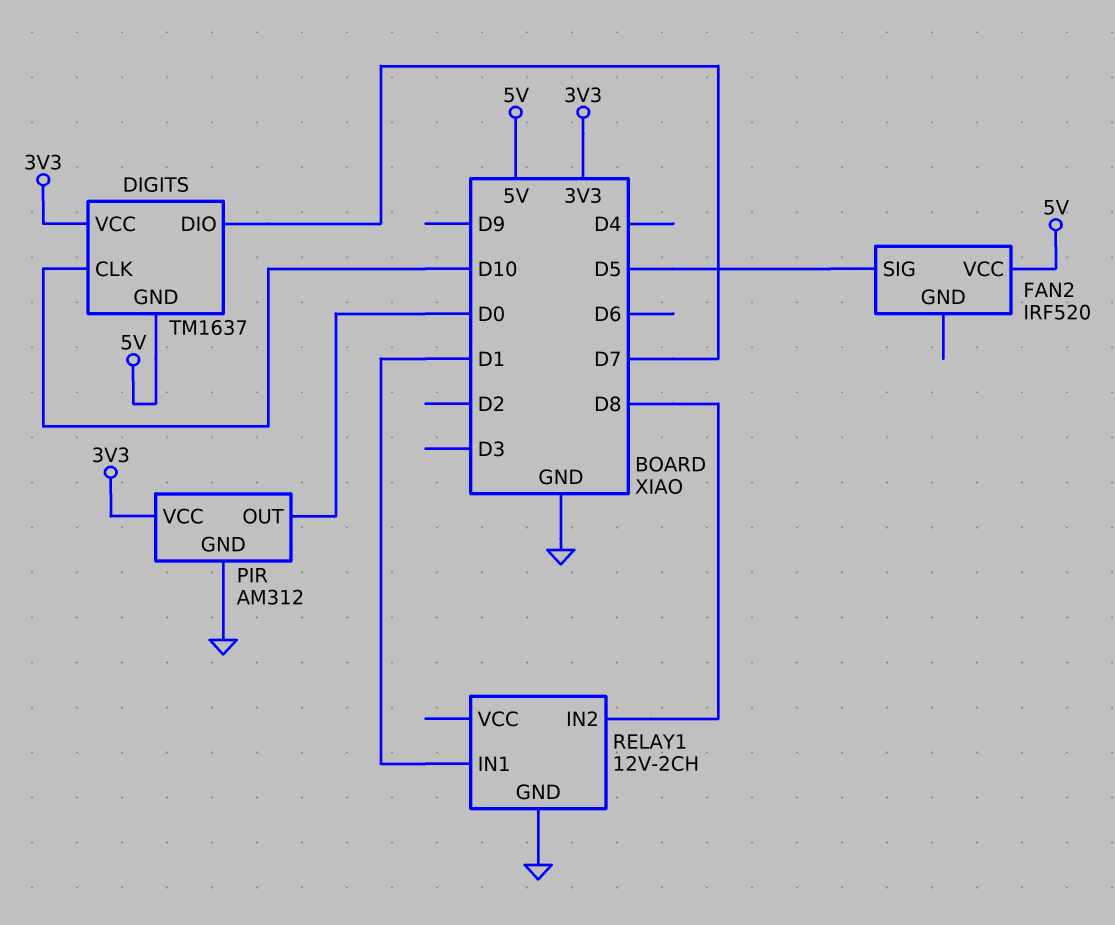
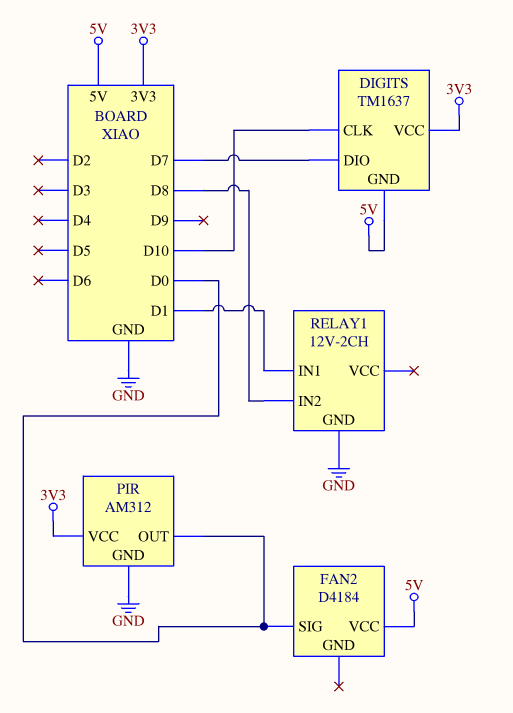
FAN2: IRF520 -> D4184
FAN2 pin SIG: D5 -> D0

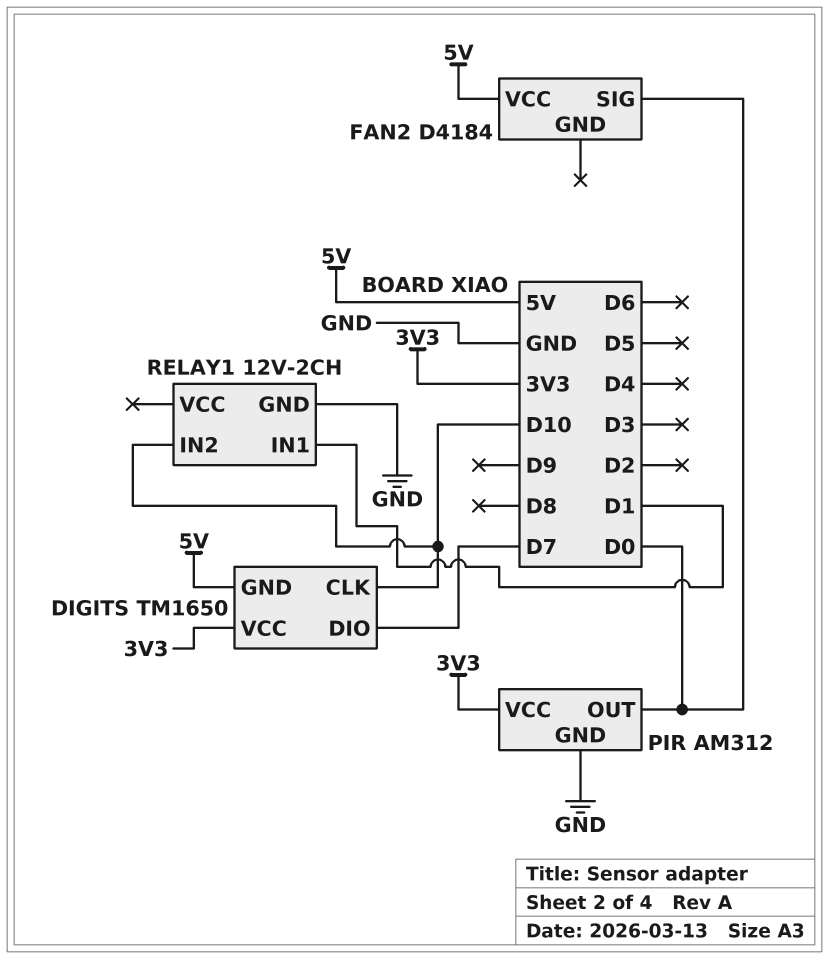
DIGITS: TM1637 -> TM1650
RELAY1 pin IN2: D8 -> D10

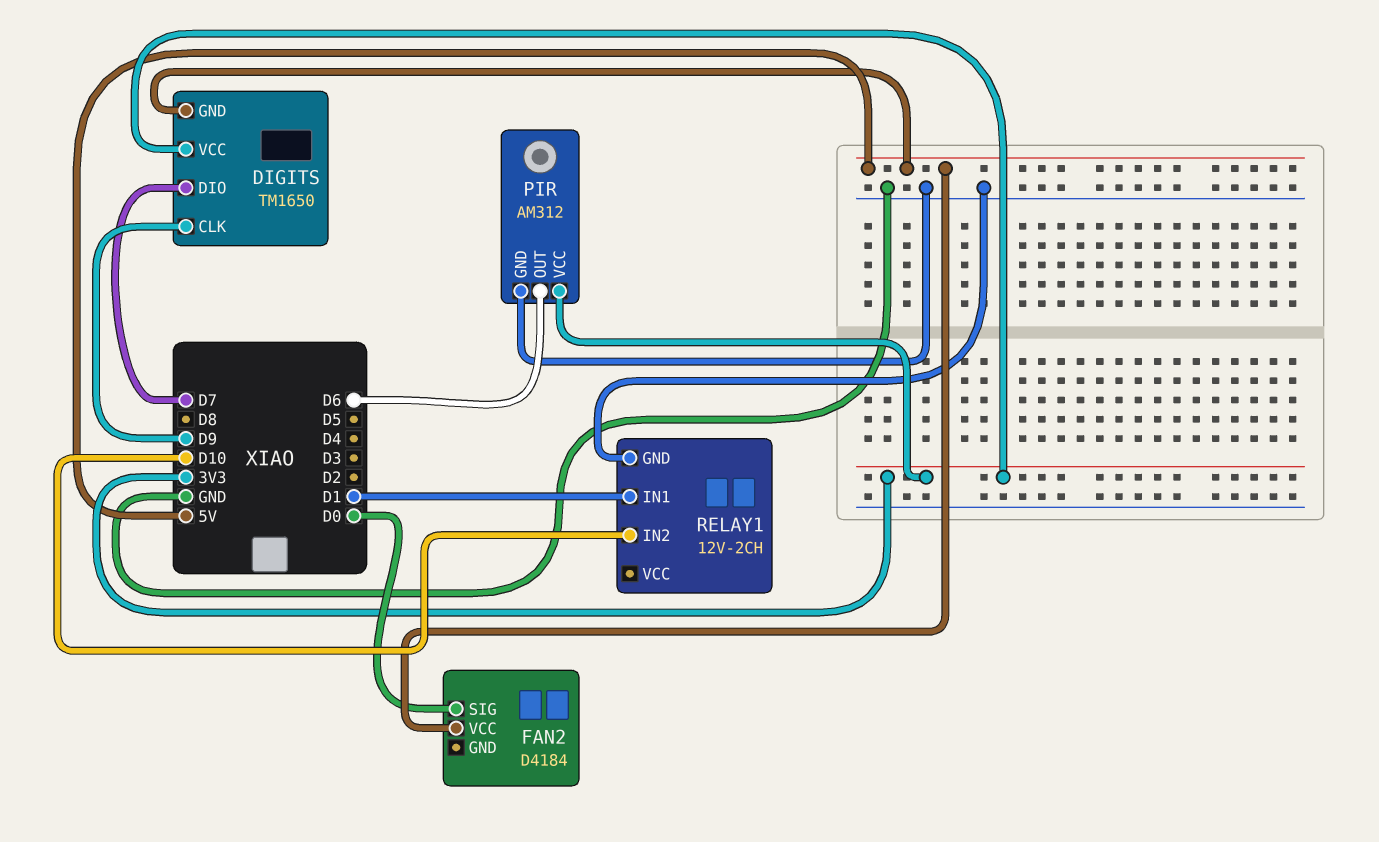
DIGITS pin CLK: D10 -> D9
PIR pin OUT: D0 -> D6

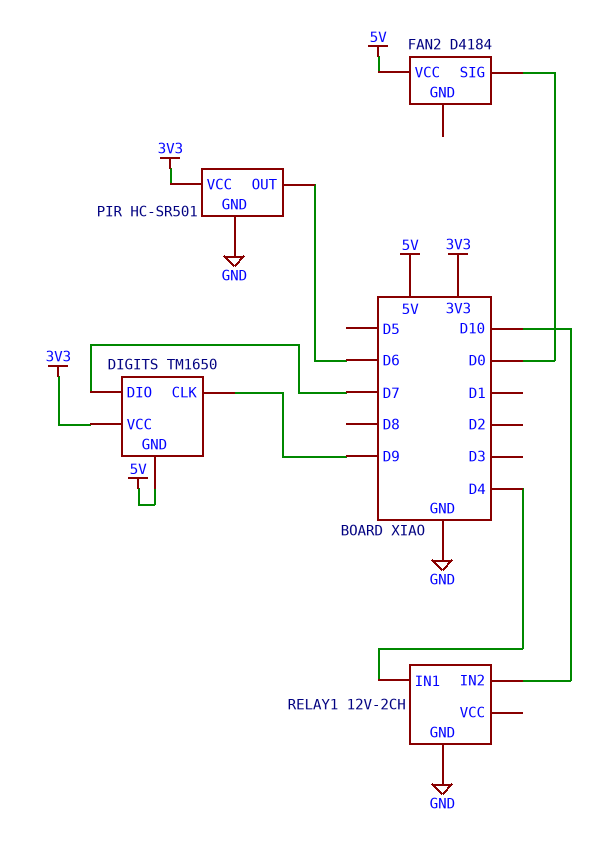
PIR: AM312 -> HC-SR501
RELAY1 pin IN1: D1 -> D4

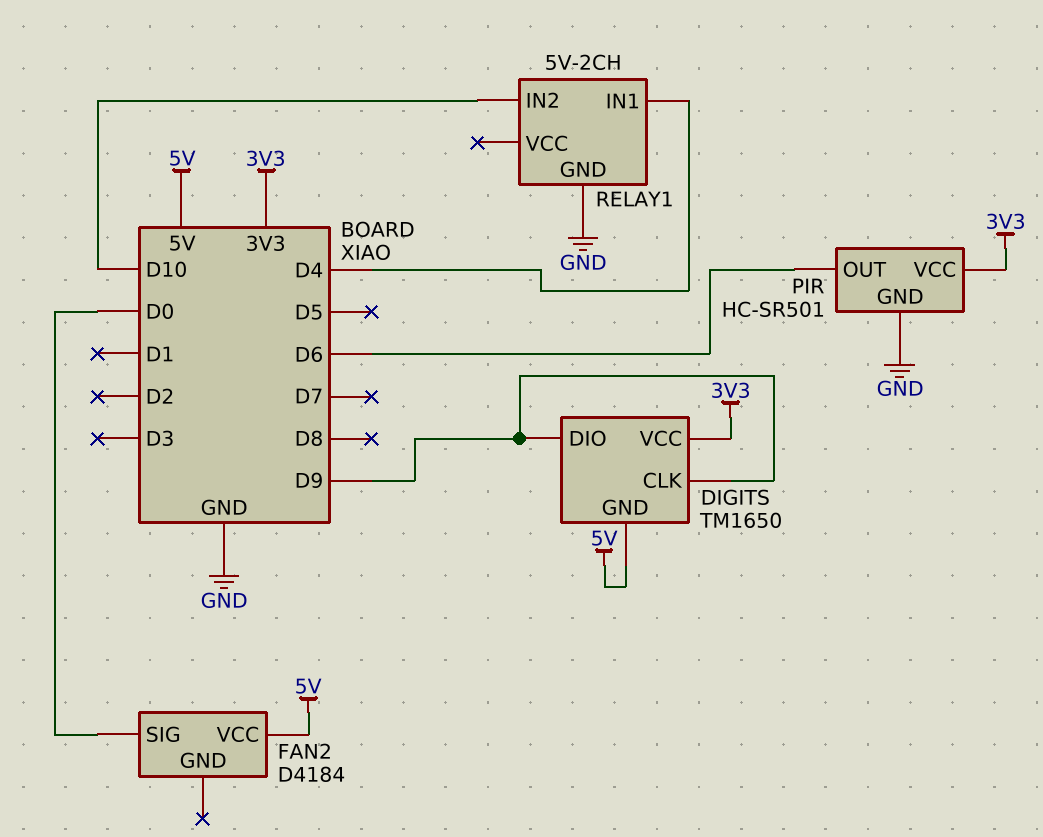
DIGITS pin DIO: D7 -> D9
RELAY1: 12V-2CH -> 5V-2CH

